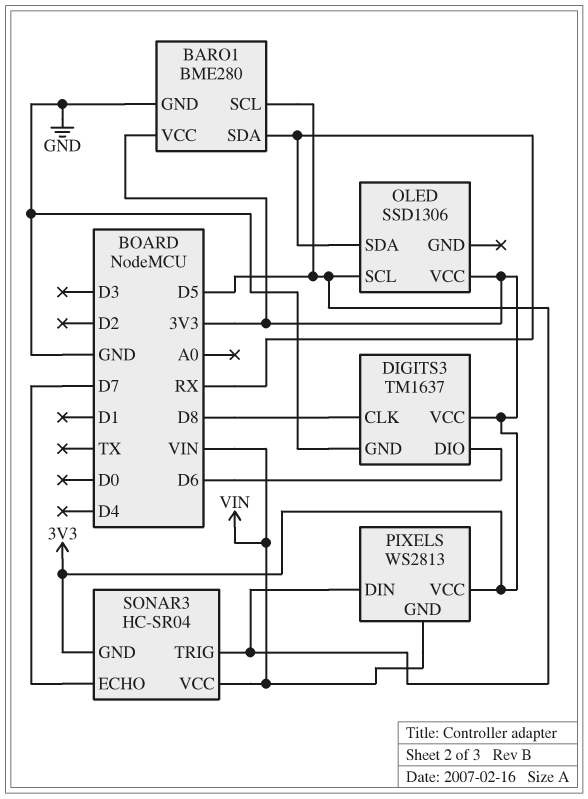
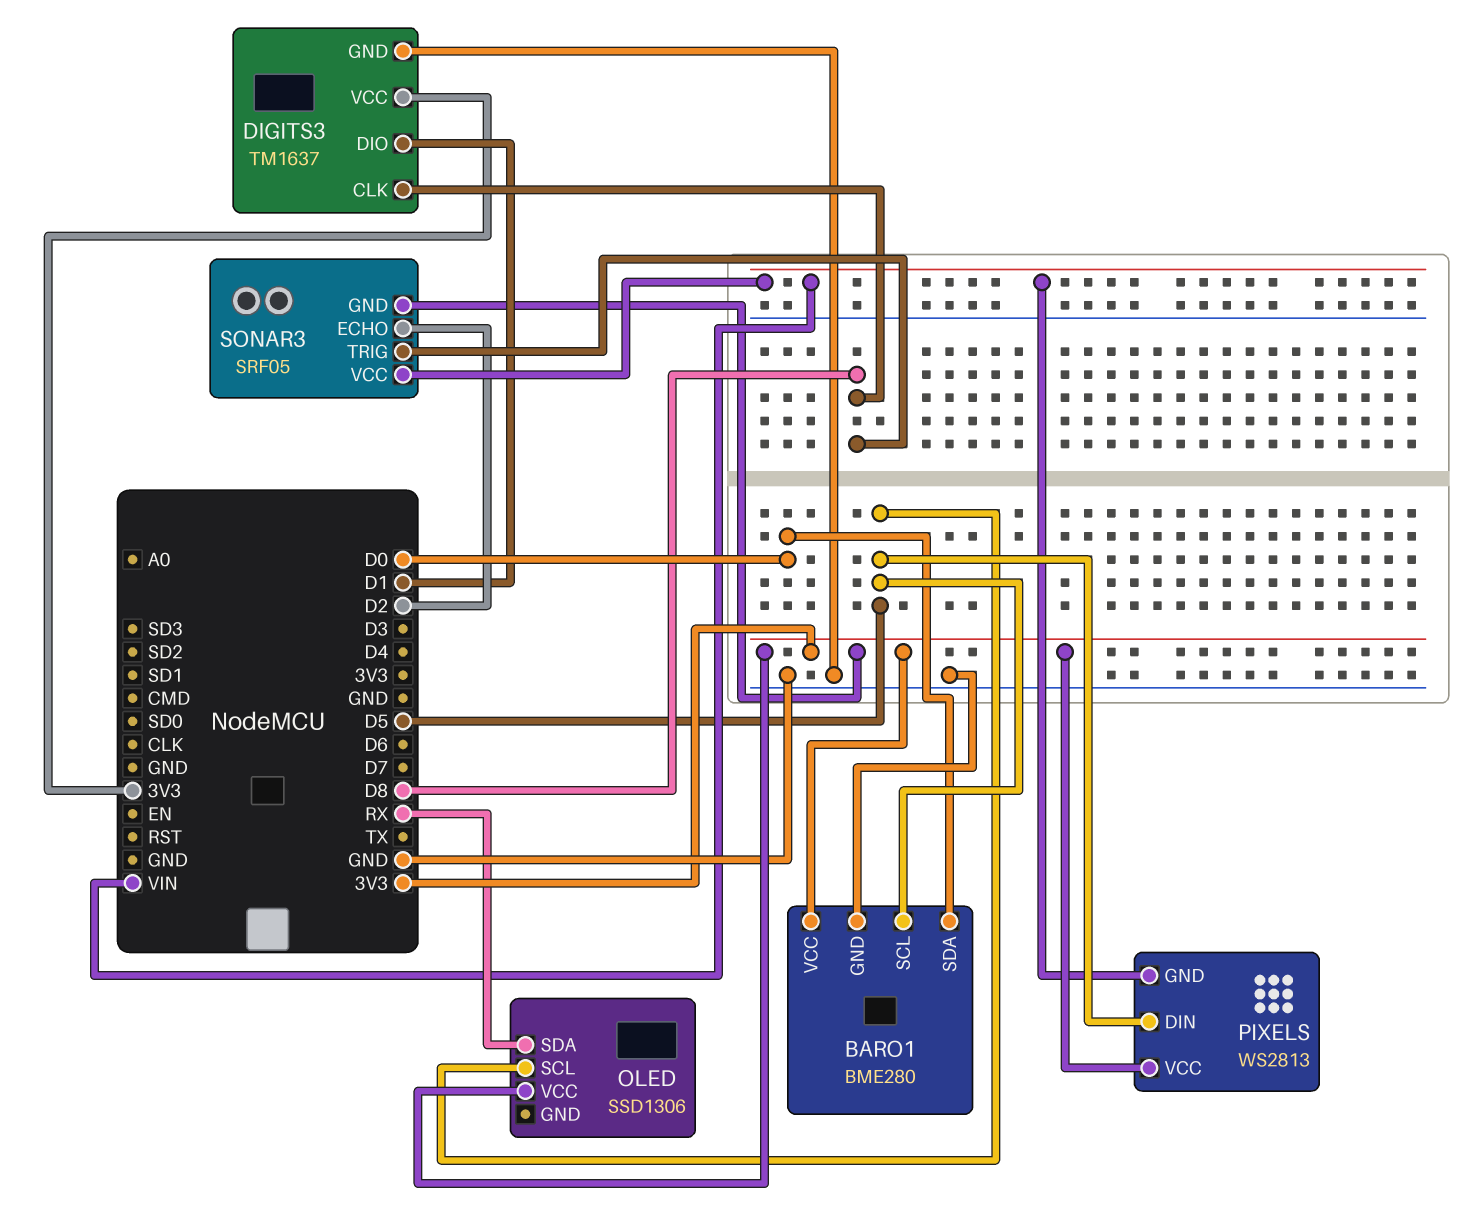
BARO1 pin SDA: RX -> D0
DIGITS3 pin DIO: D6 -> D1
SONAR3: HC-SR04 -> SRF05
SONAR3 pin ECHO: D7 -> D2
SONAR3 pin TRIG: D5 -> D8

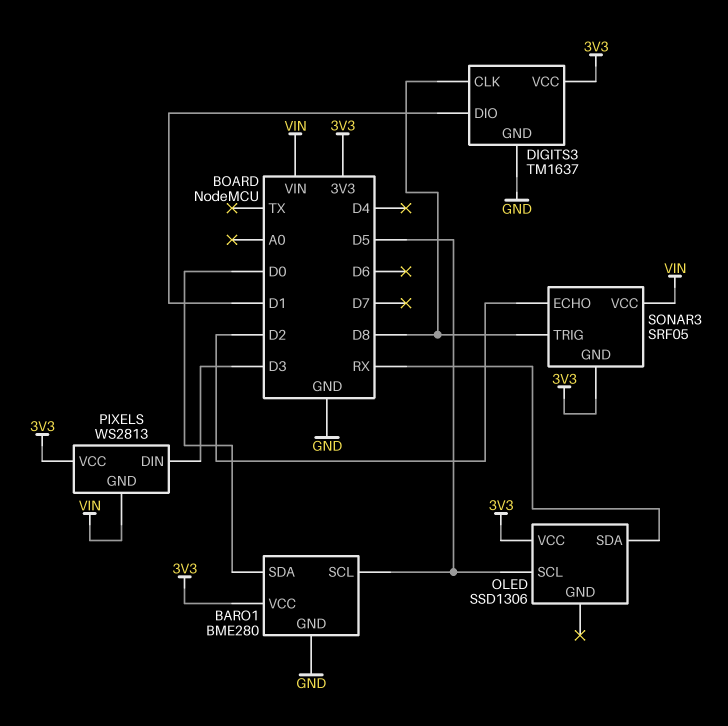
PIXELS pin DIN: D5 -> D3

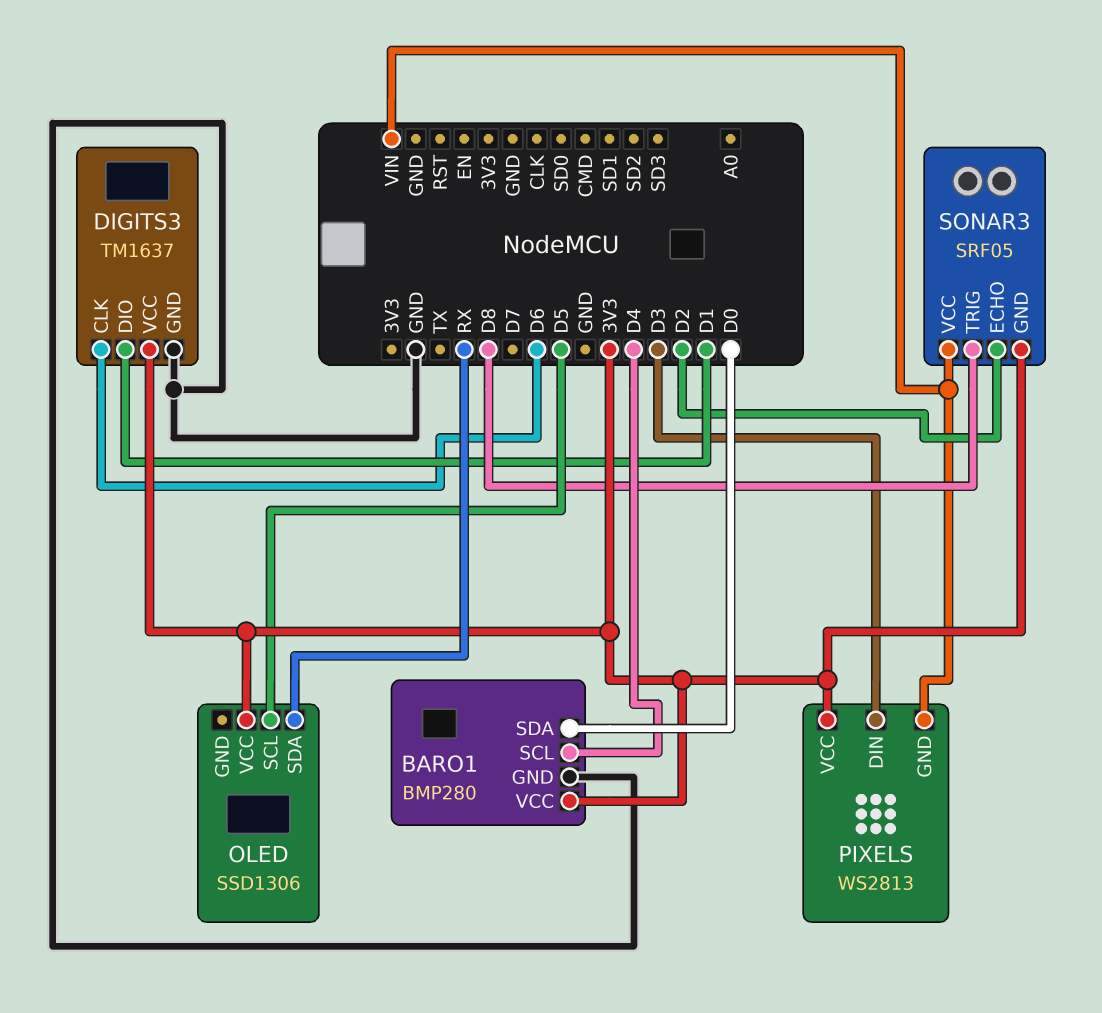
BARO1: BME280 -> BMP280
BARO1 pin SCL: D5 -> D4
DIGITS3 pin CLK: D8 -> D6

